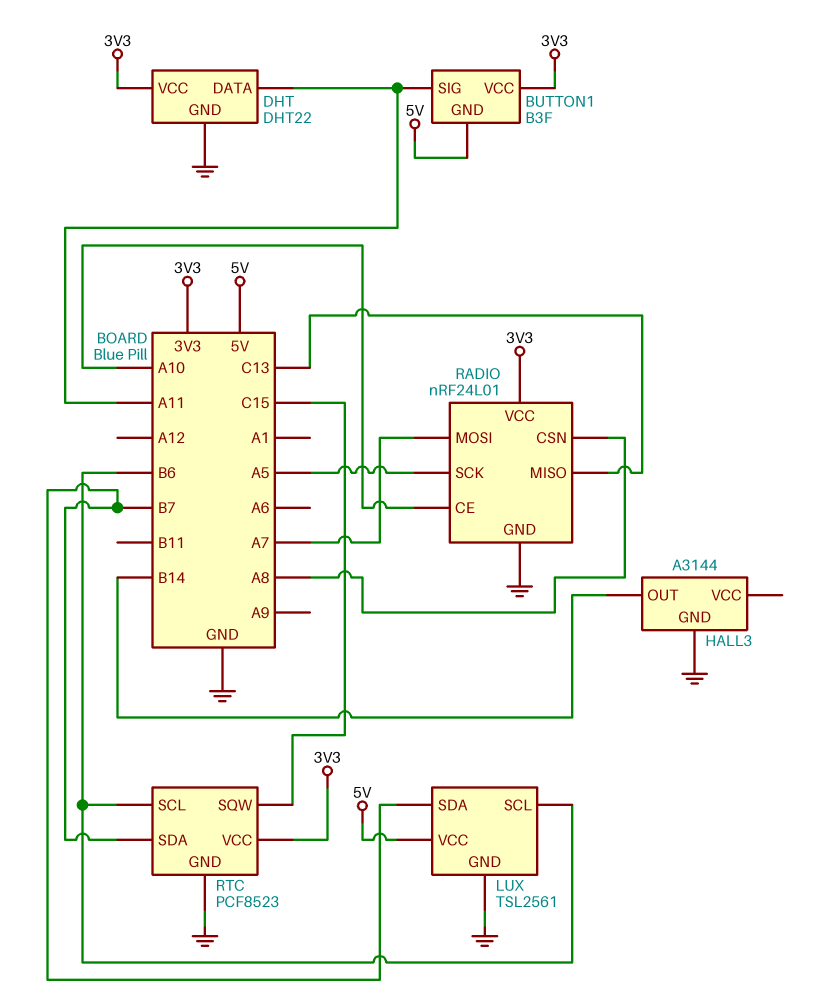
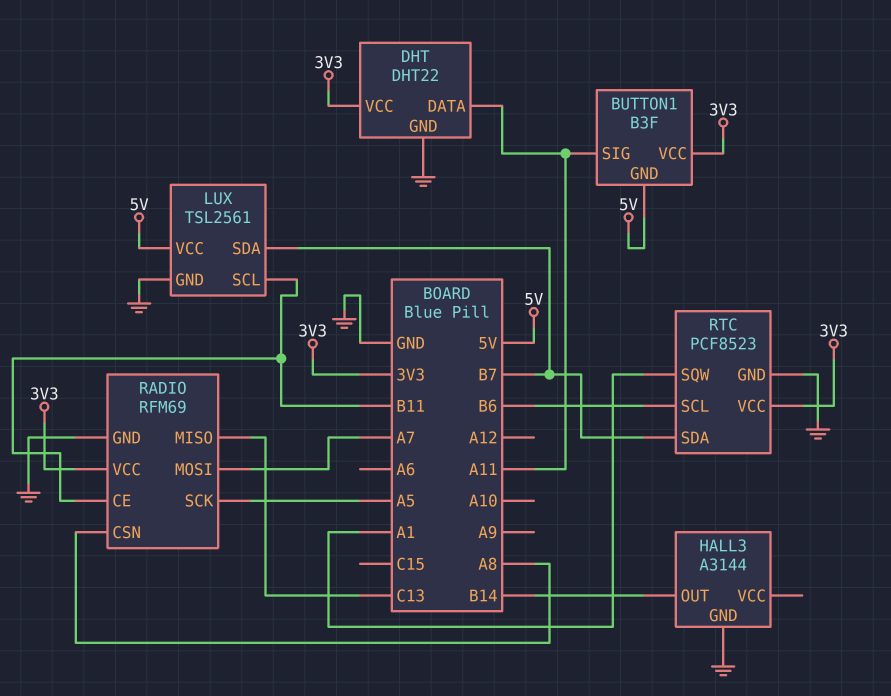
LUX pin SCL: B6 -> B11
RADIO: nRF24L01 -> RFM69
RADIO pin CE: A10 -> B11
RTC pin SQW: C15 -> A1

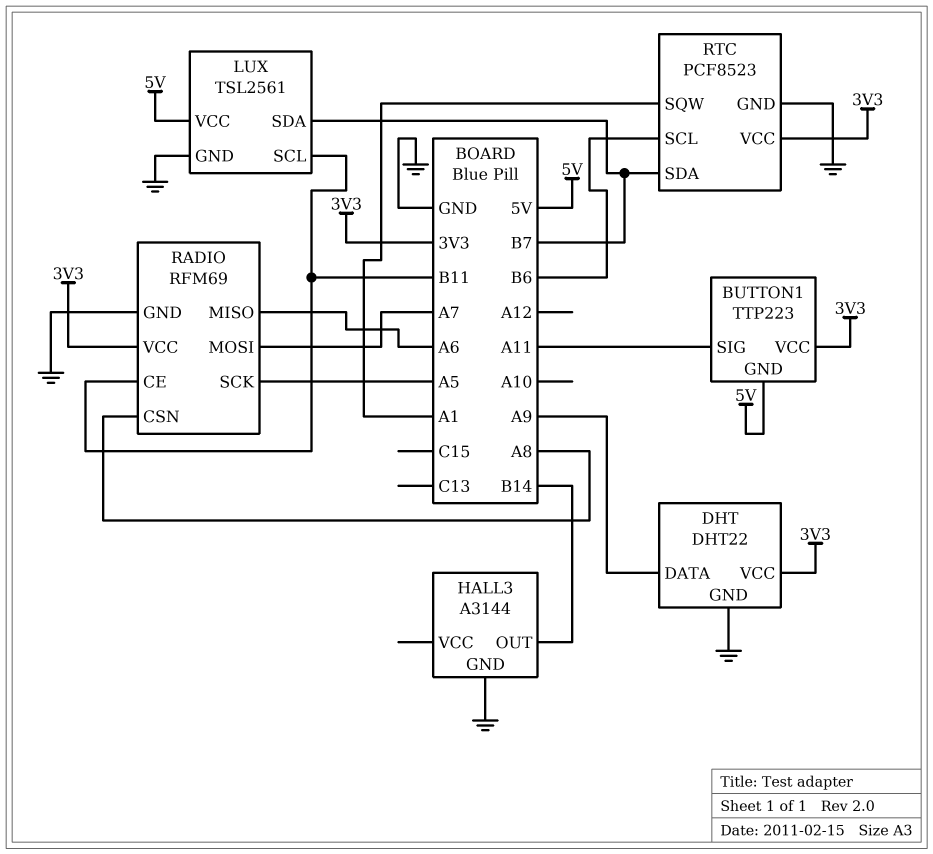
BUTTON1: B3F -> TTP223
DHT pin DATA: A11 -> A9
RADIO pin MISO: C13 -> A6

